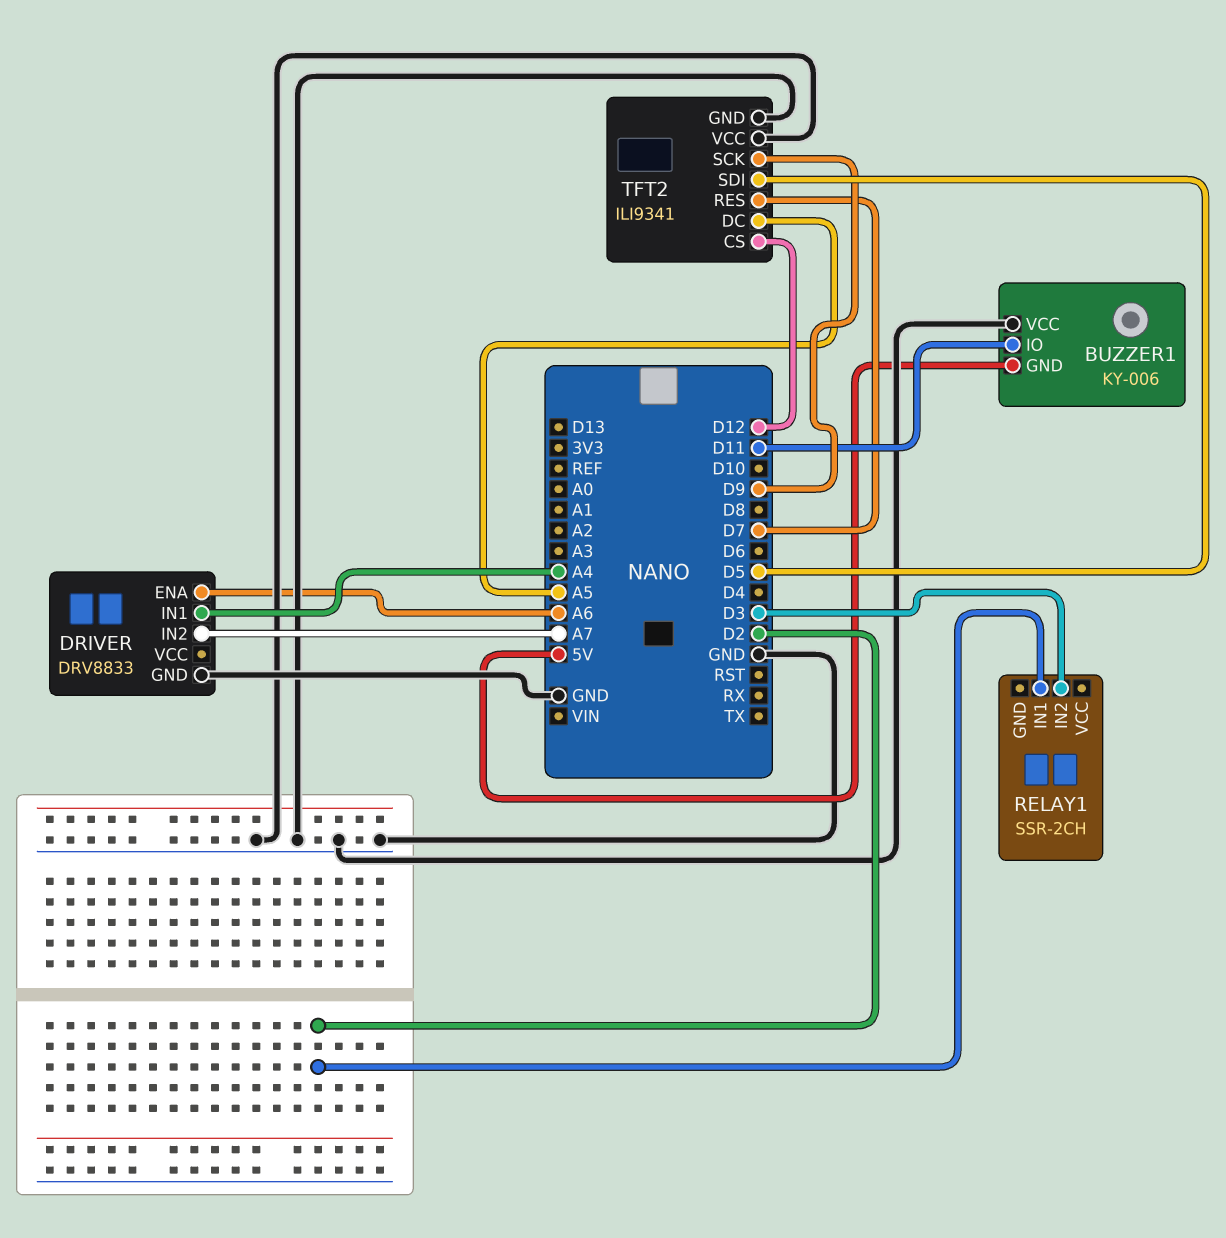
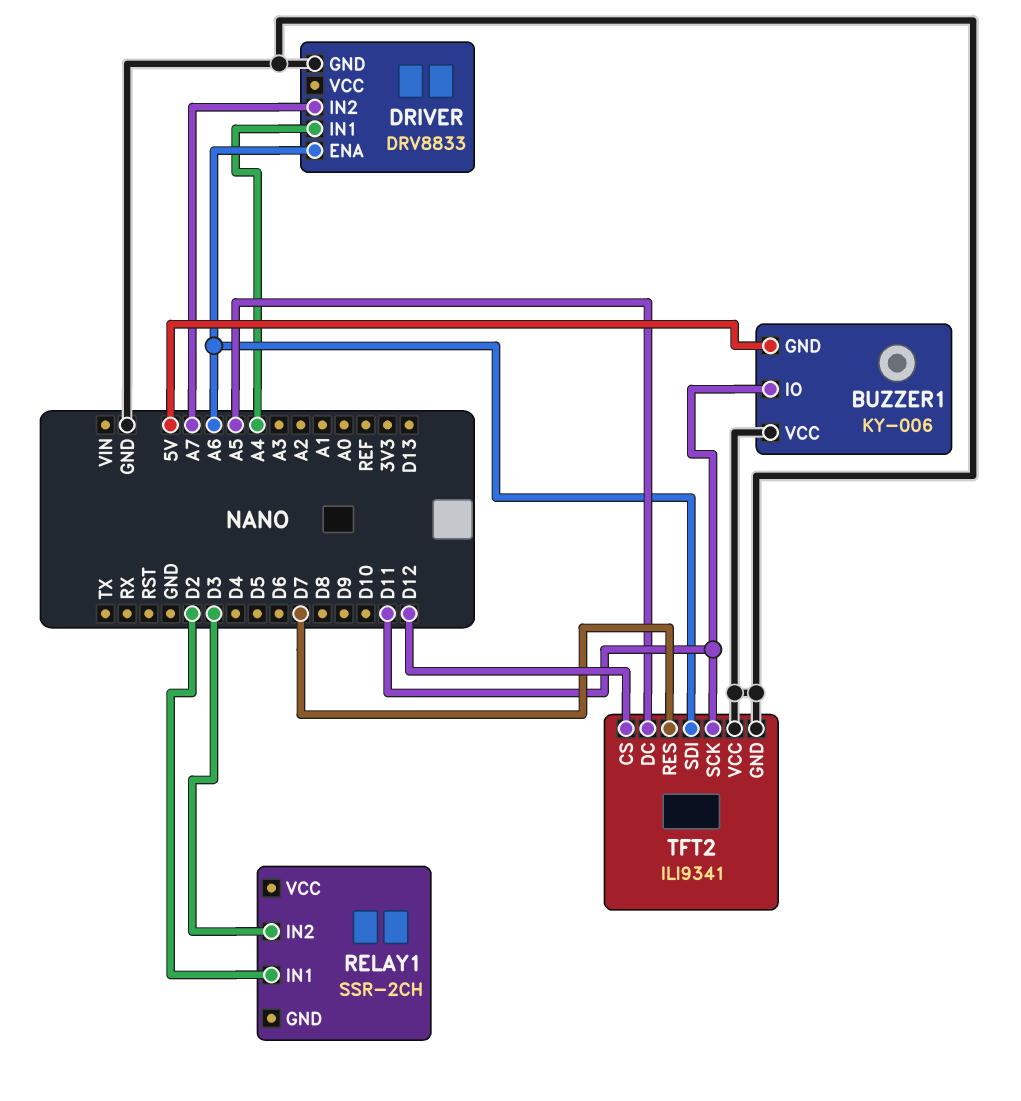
TFT2 pin SCK: D9 -> D11
TFT2 pin SDI: D5 -> A6

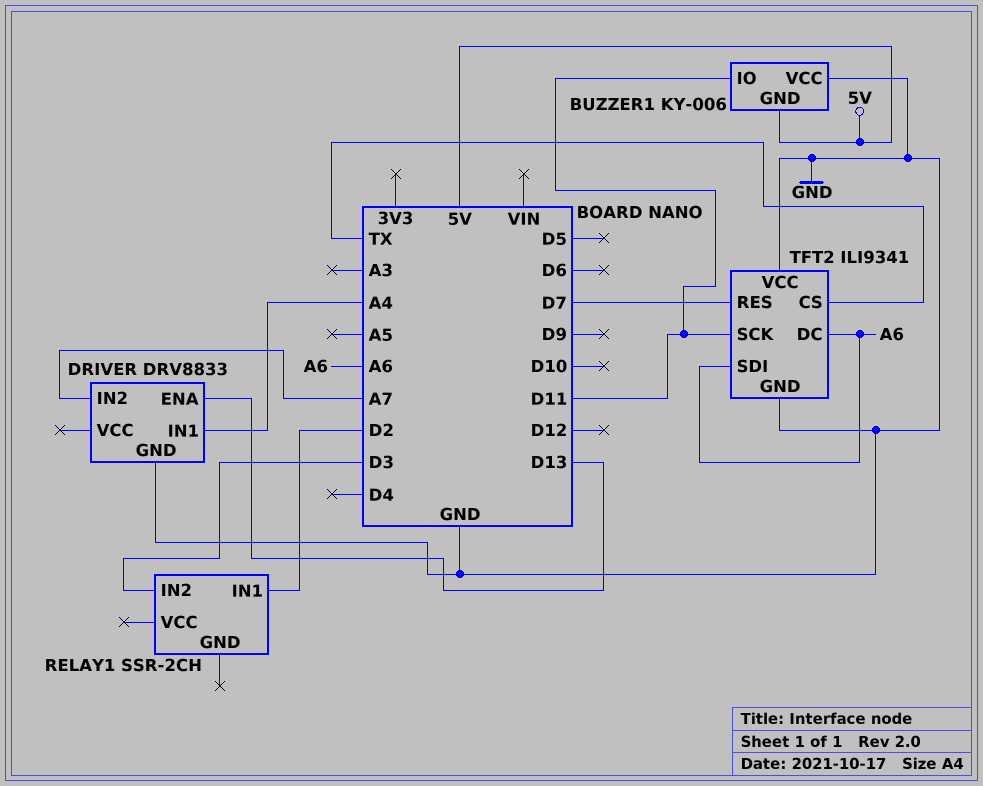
DRIVER pin ENA: A6 -> D13
TFT2 pin CS: D12 -> TX
TFT2 pin DC: A5 -> A6

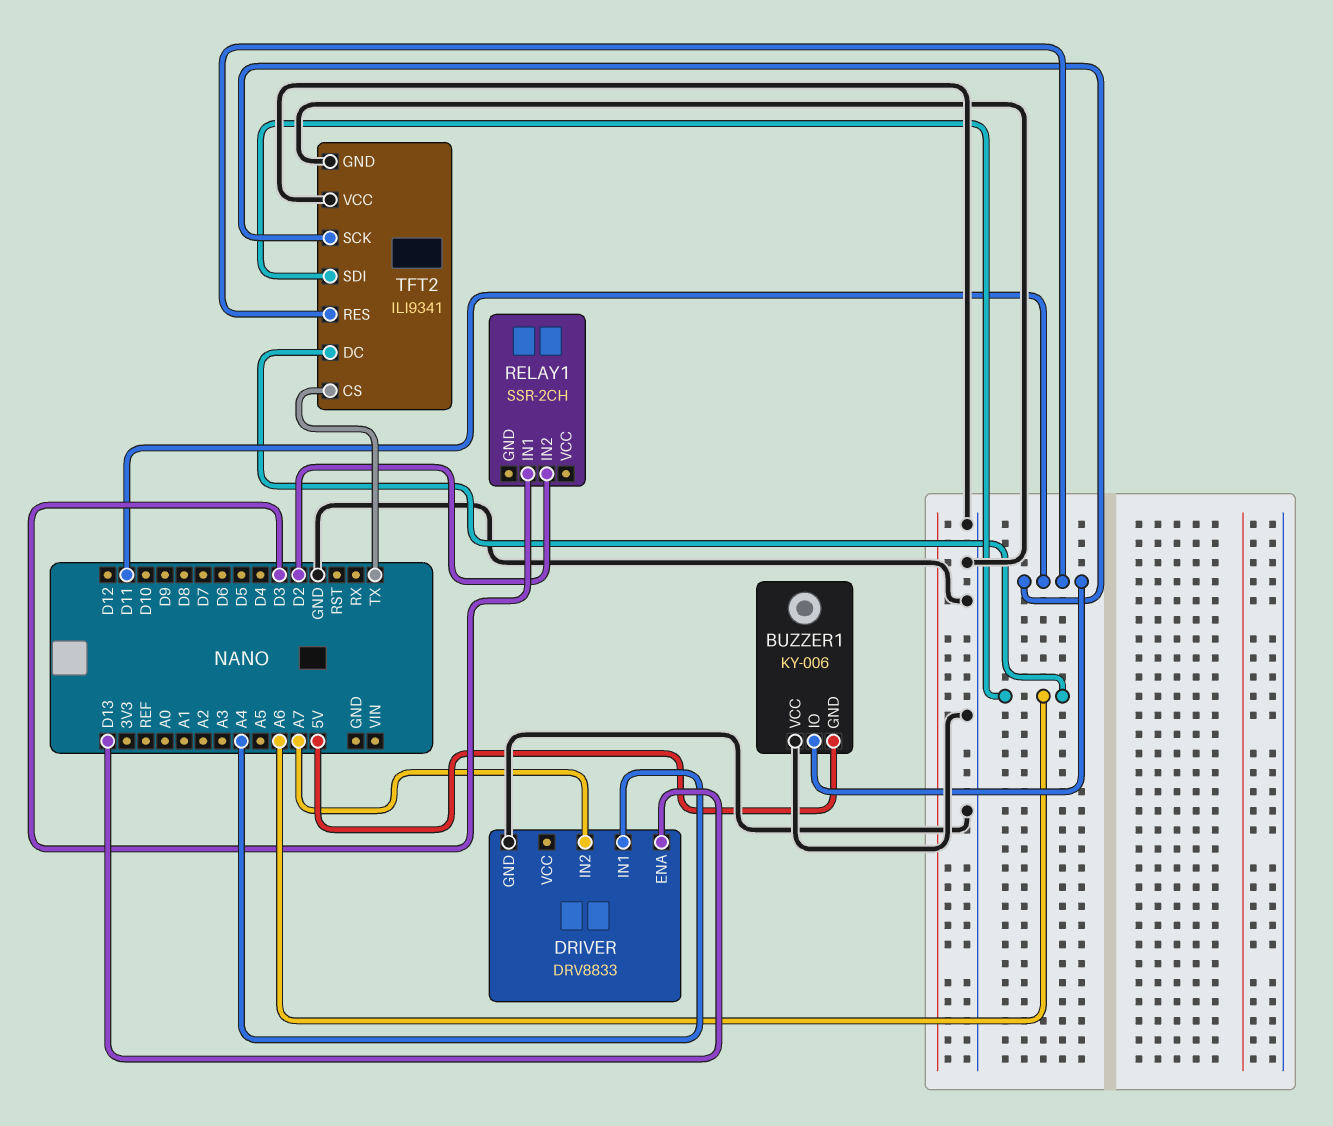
RELAY1 pin IN1: D2 -> D3
RELAY1 pin IN2: D3 -> D2
TFT2 pin RES: D7 -> D11

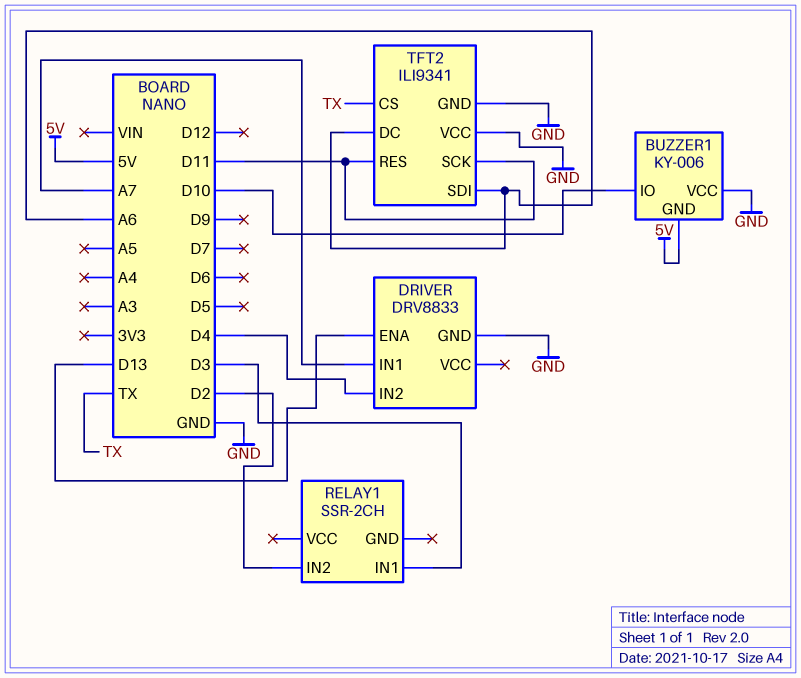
BUZZER1 pin IO: D11 -> D10
DRIVER pin IN1: A4 -> A7
DRIVER pin IN2: A7 -> D4

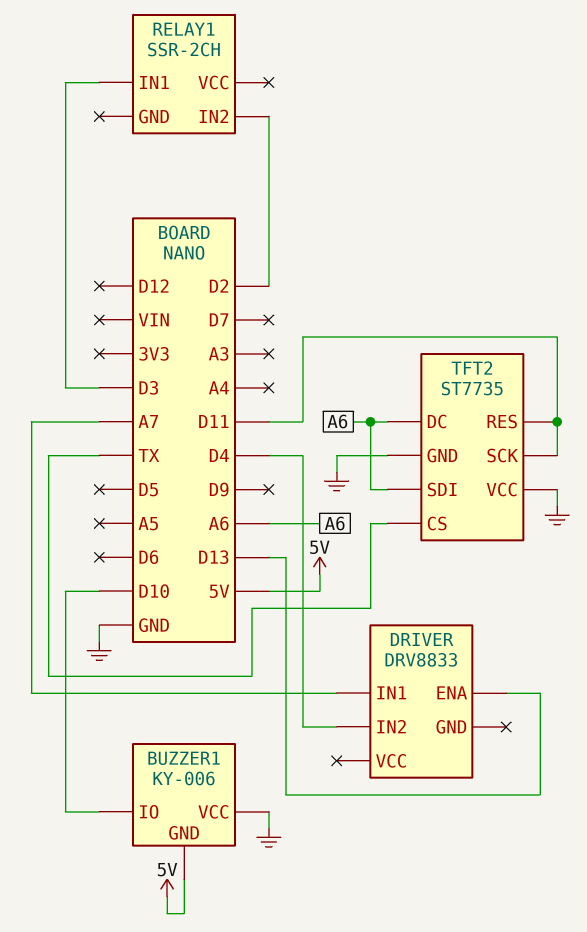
DRIVER pin GND: GND -> none
TFT2: ILI9341 -> ST7735

